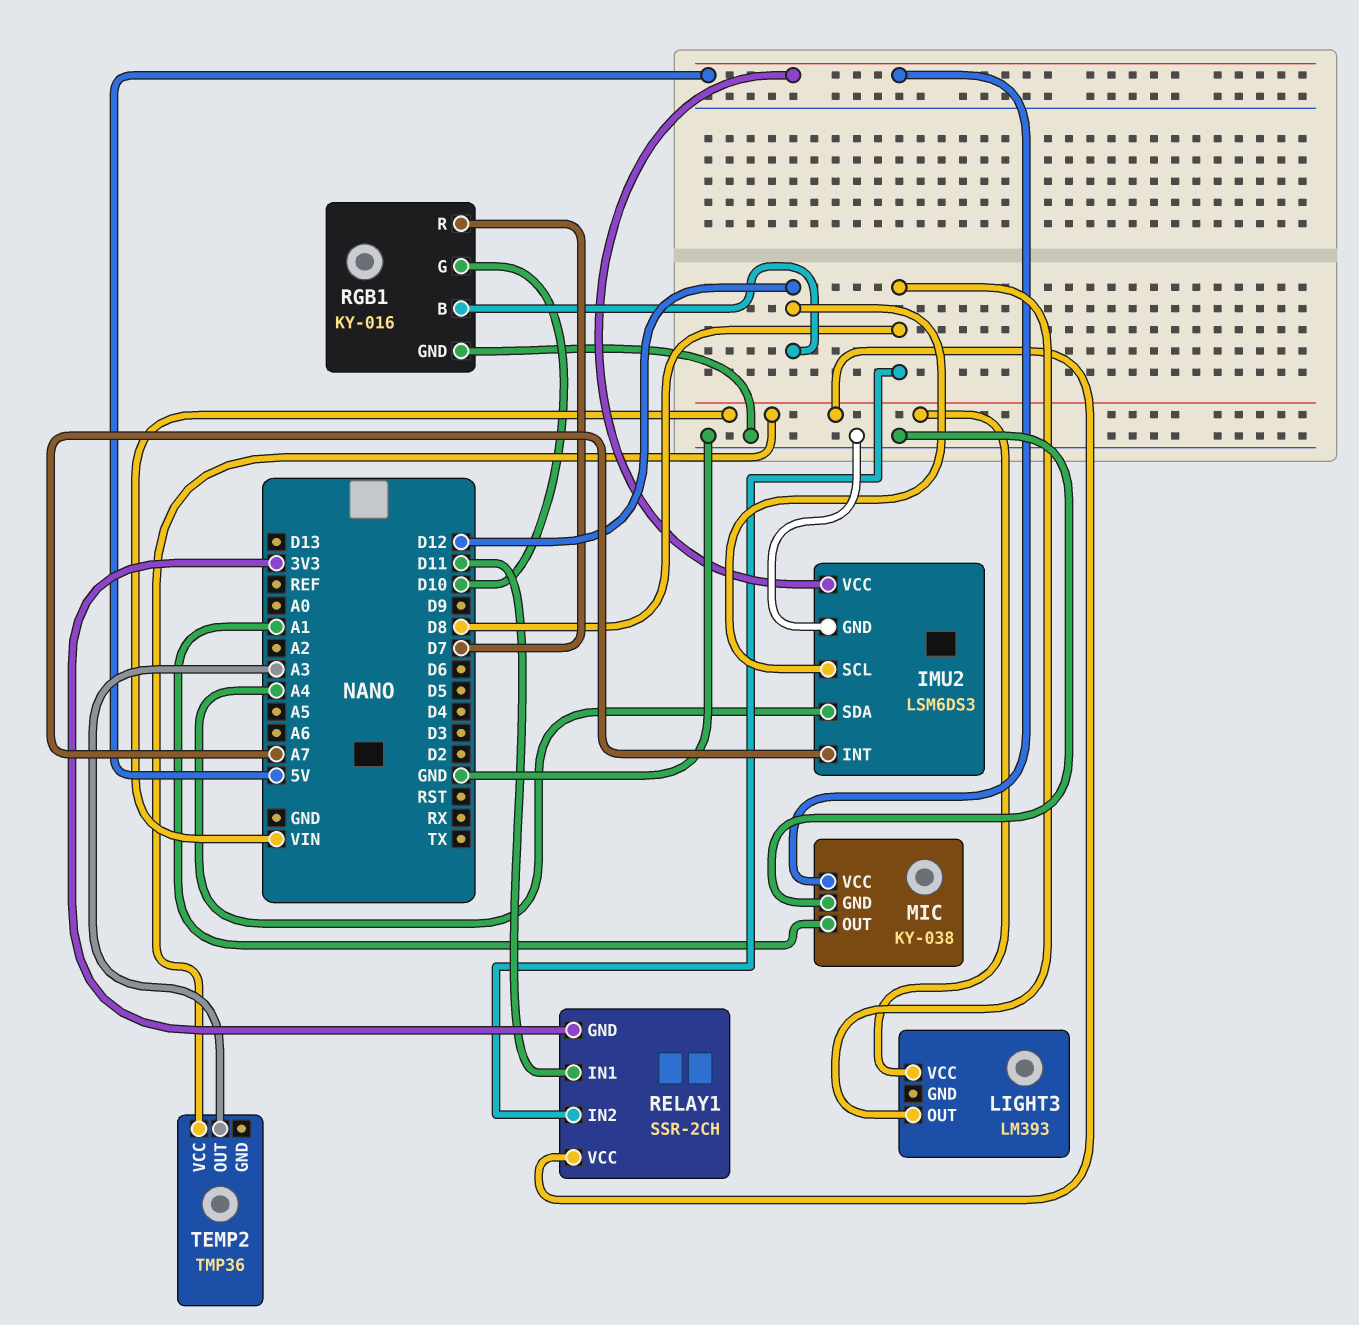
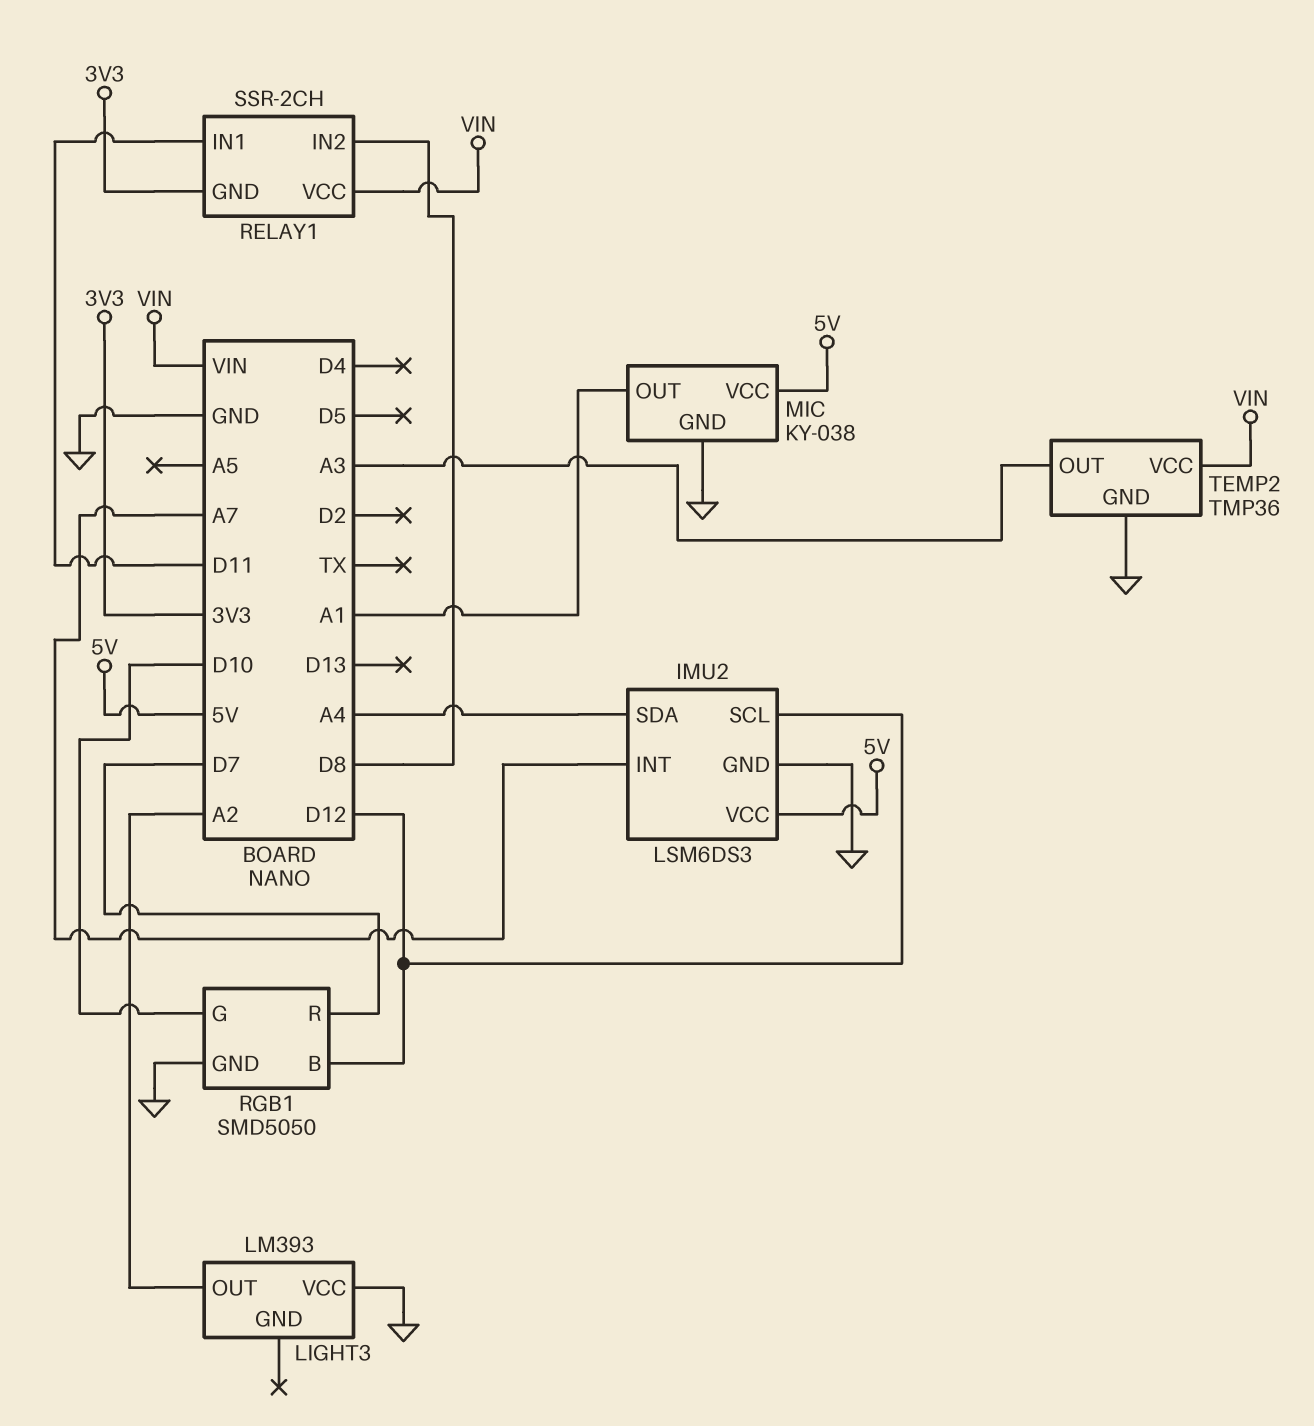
LIGHT3 pin OUT: D8 -> A2
LIGHT3 pin VCC: VIN -> GND
RGB1: KY-016 -> SMD5050
TEMP2 pin GND: none -> GND

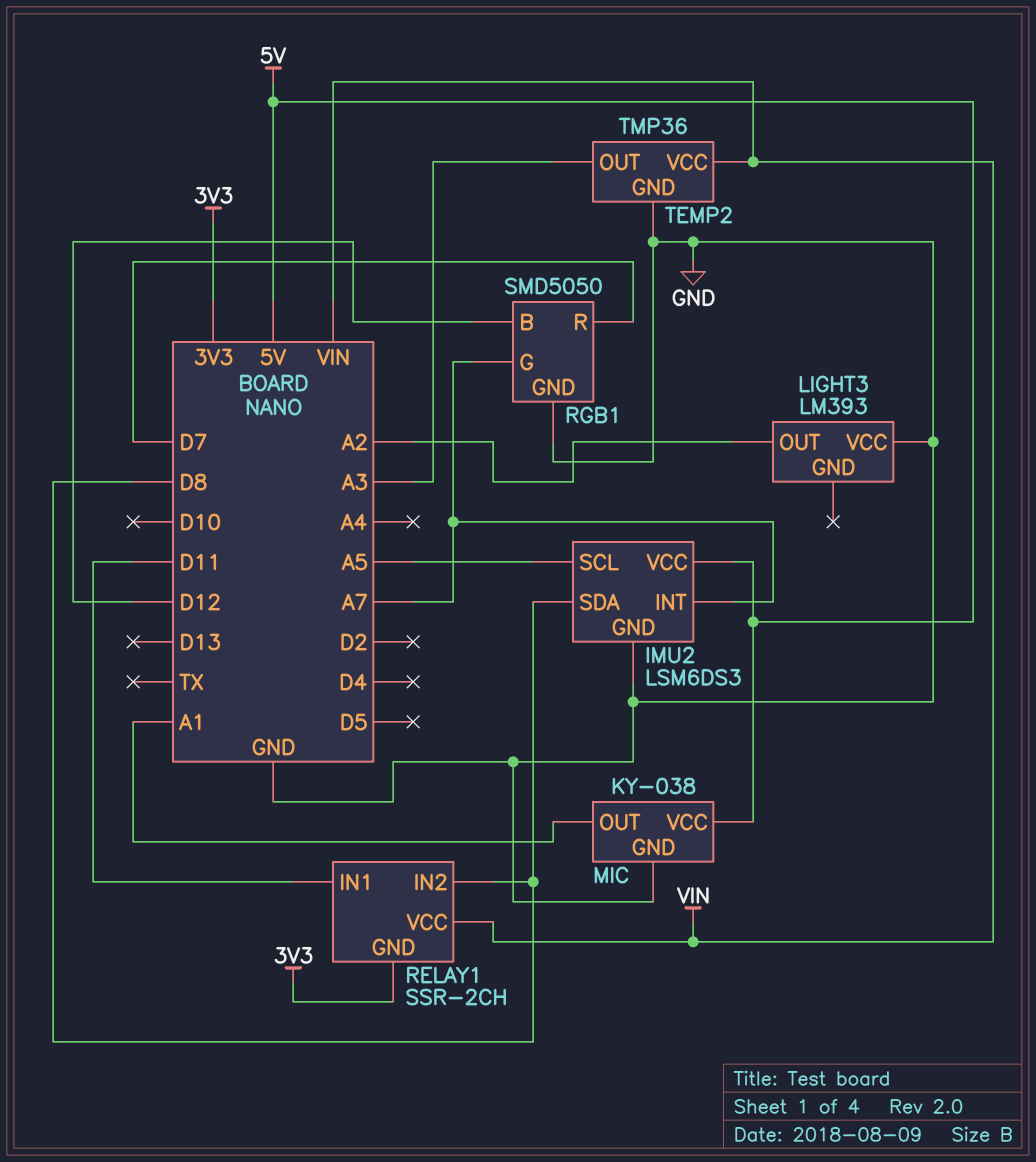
IMU2 pin SCL: D12 -> A5
IMU2 pin SDA: A4 -> D8
RGB1 pin G: D10 -> A7

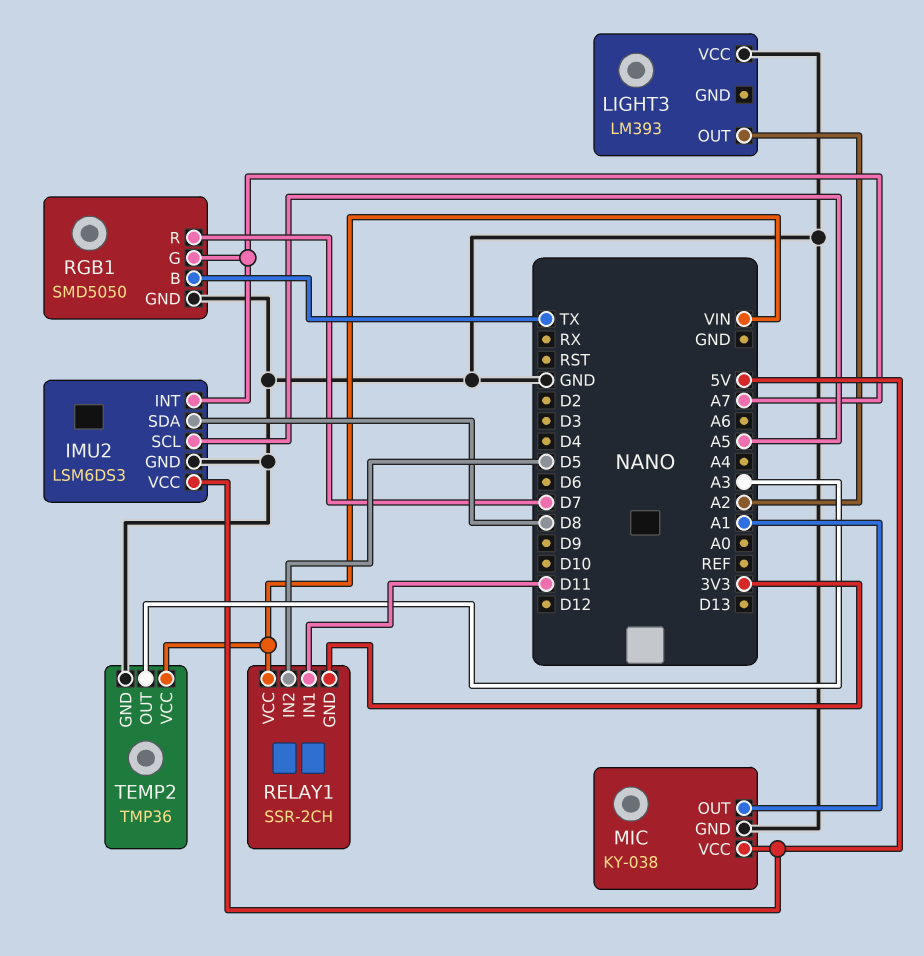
RELAY1 pin IN2: D8 -> D5
RGB1 pin B: D12 -> TX

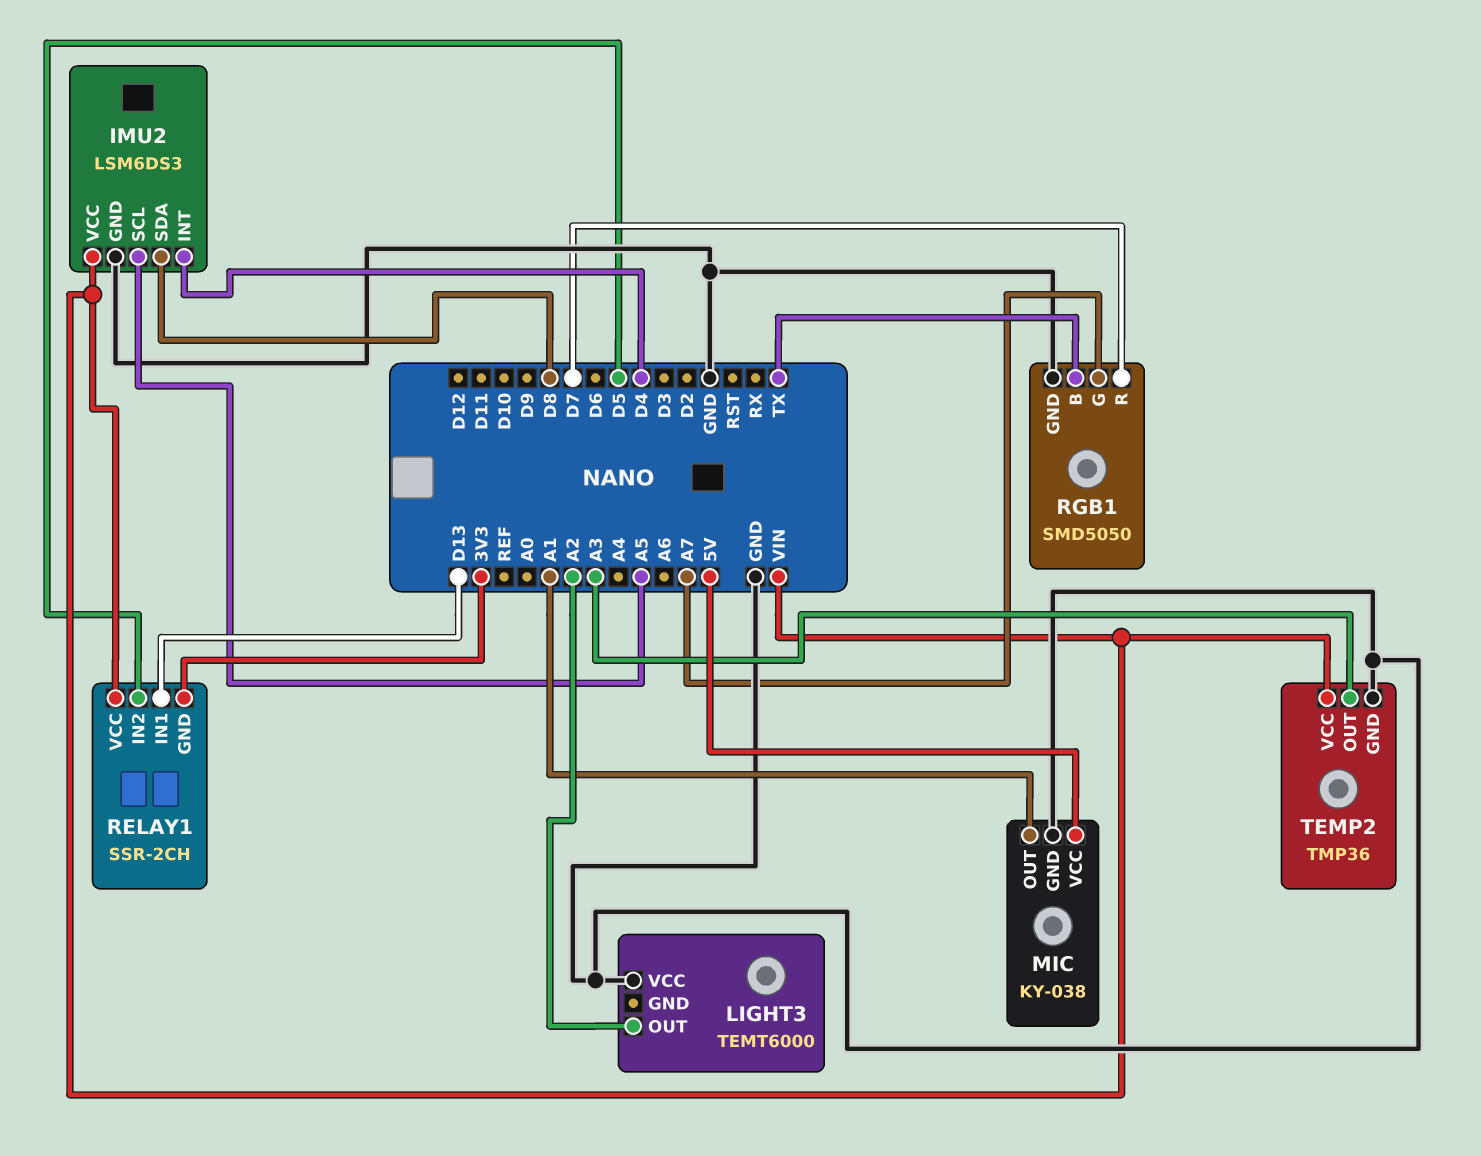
IMU2 pin INT: A7 -> D4
IMU2 pin VCC: 5V -> VIN
LIGHT3: LM393 -> TEMT6000
RELAY1 pin IN1: D11 -> D13

